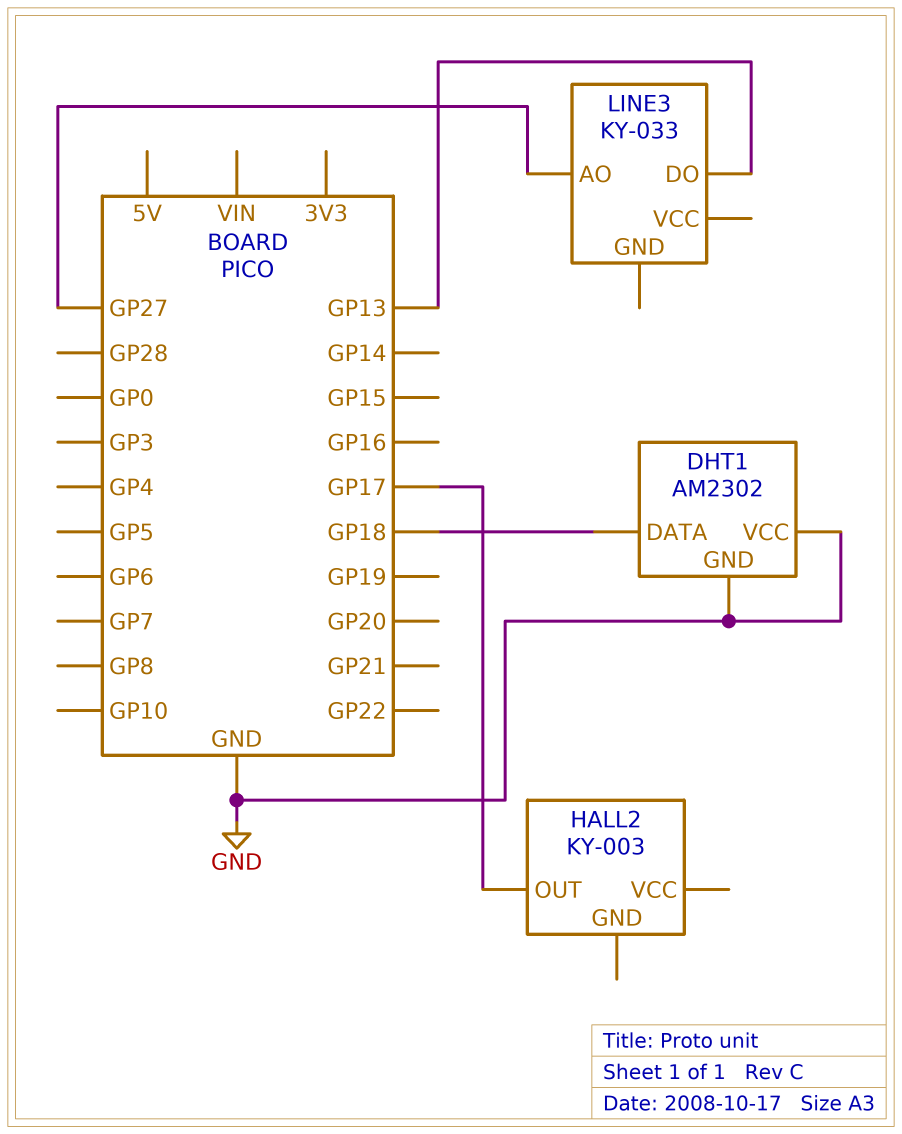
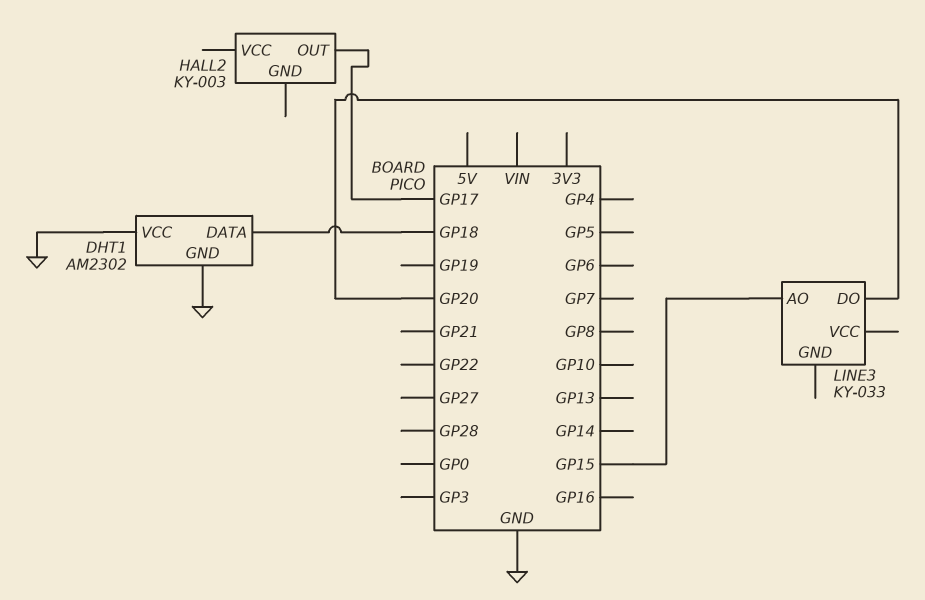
LINE3 pin AO: GP27 -> GP15
LINE3 pin DO: GP13 -> GP20

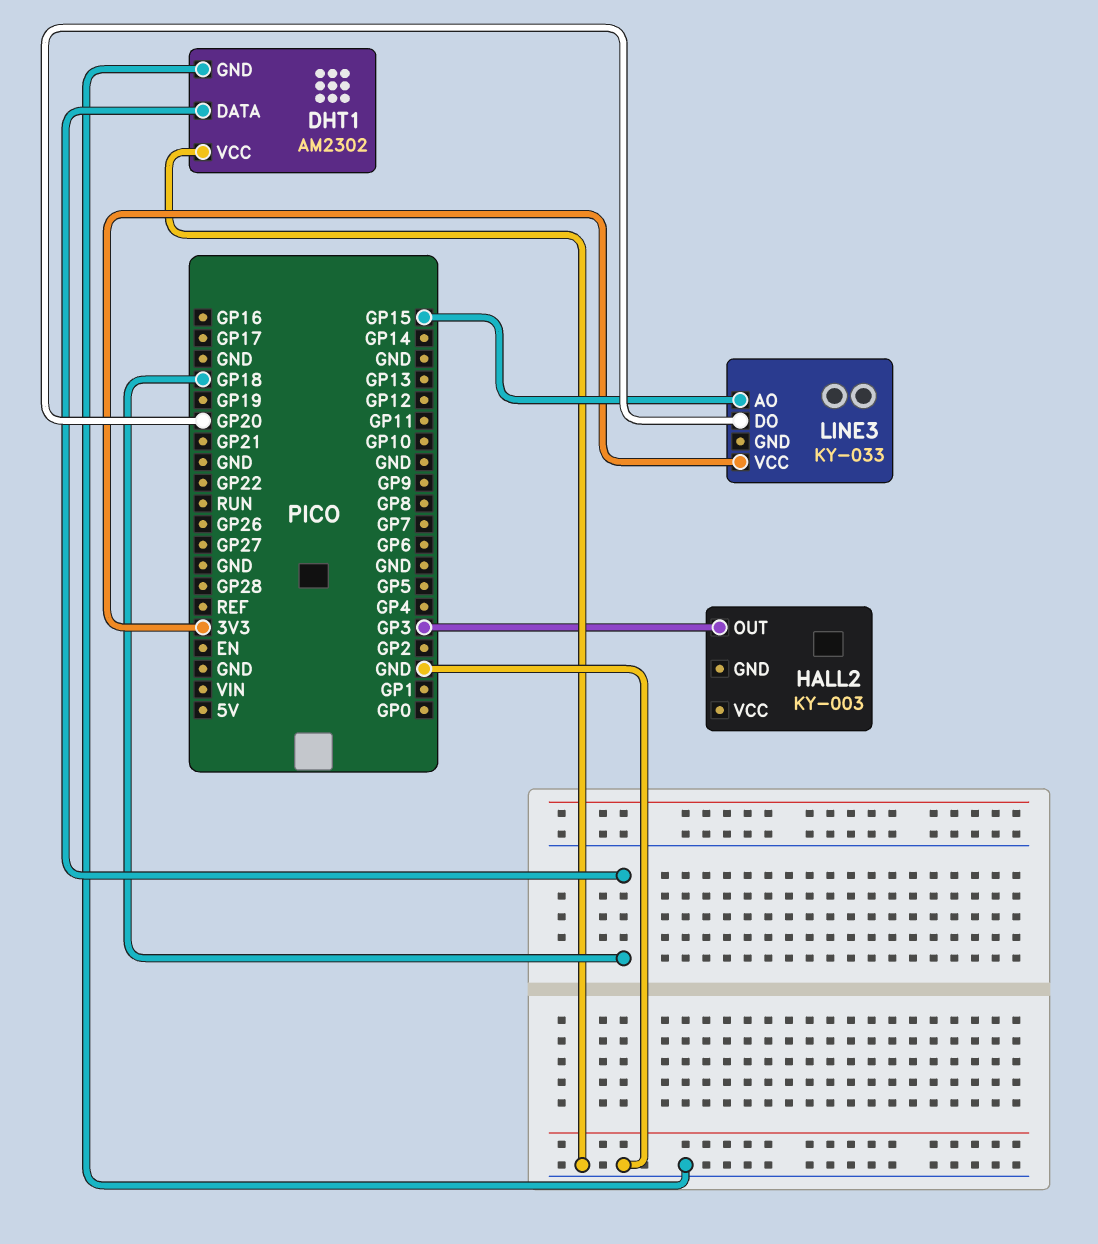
HALL2 pin OUT: GP17 -> GP3
LINE3 pin VCC: none -> 3V3

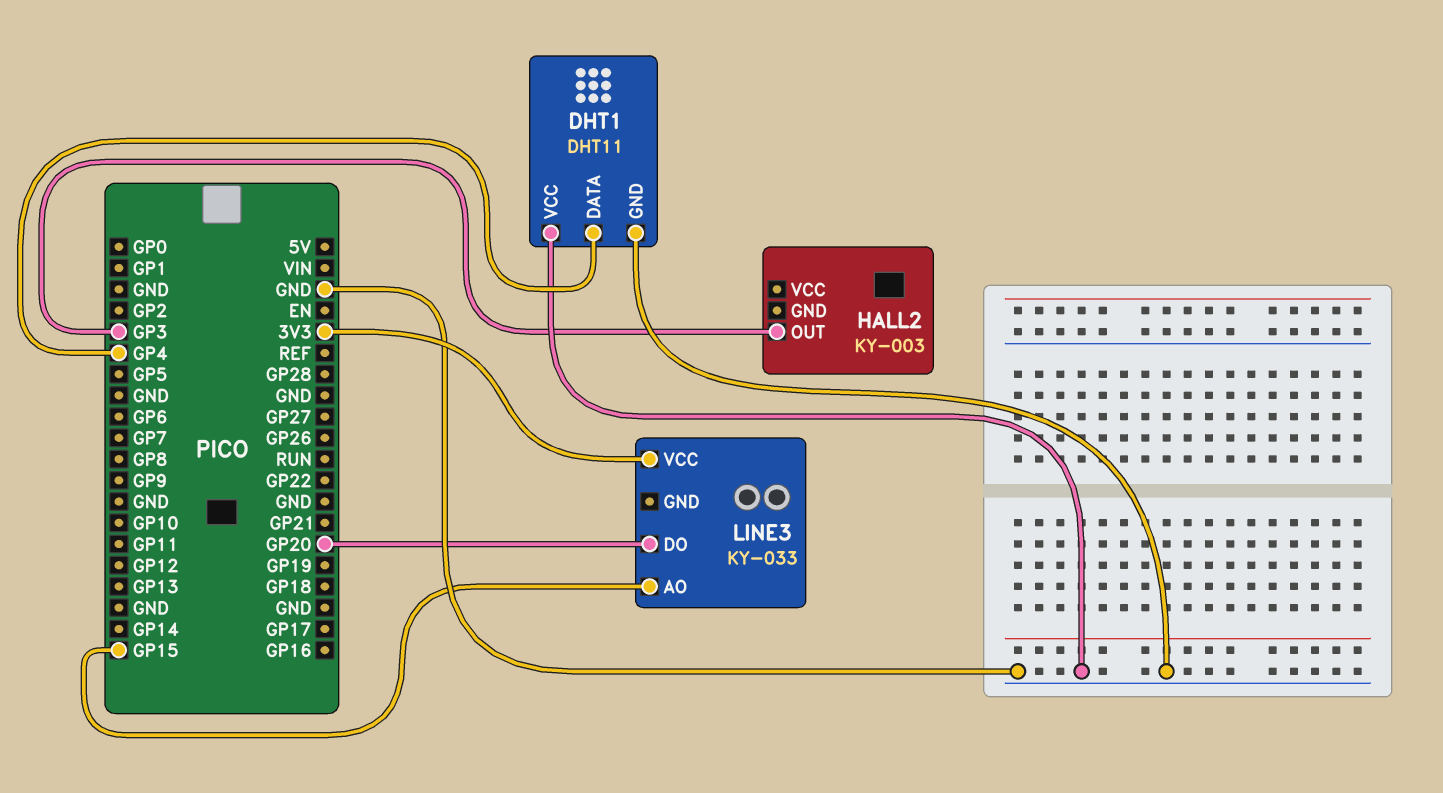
DHT1: AM2302 -> DHT11
DHT1 pin DATA: GP18 -> GP4

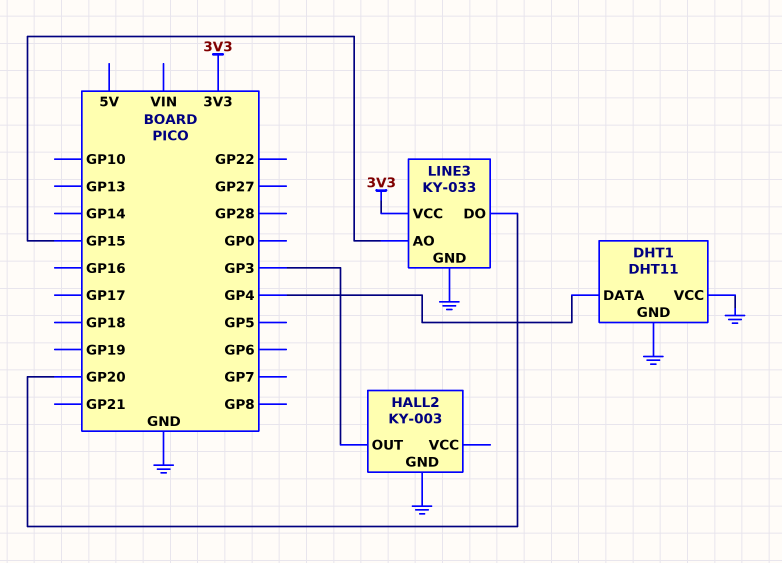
HALL2 pin GND: none -> GND
LINE3 pin GND: none -> GND

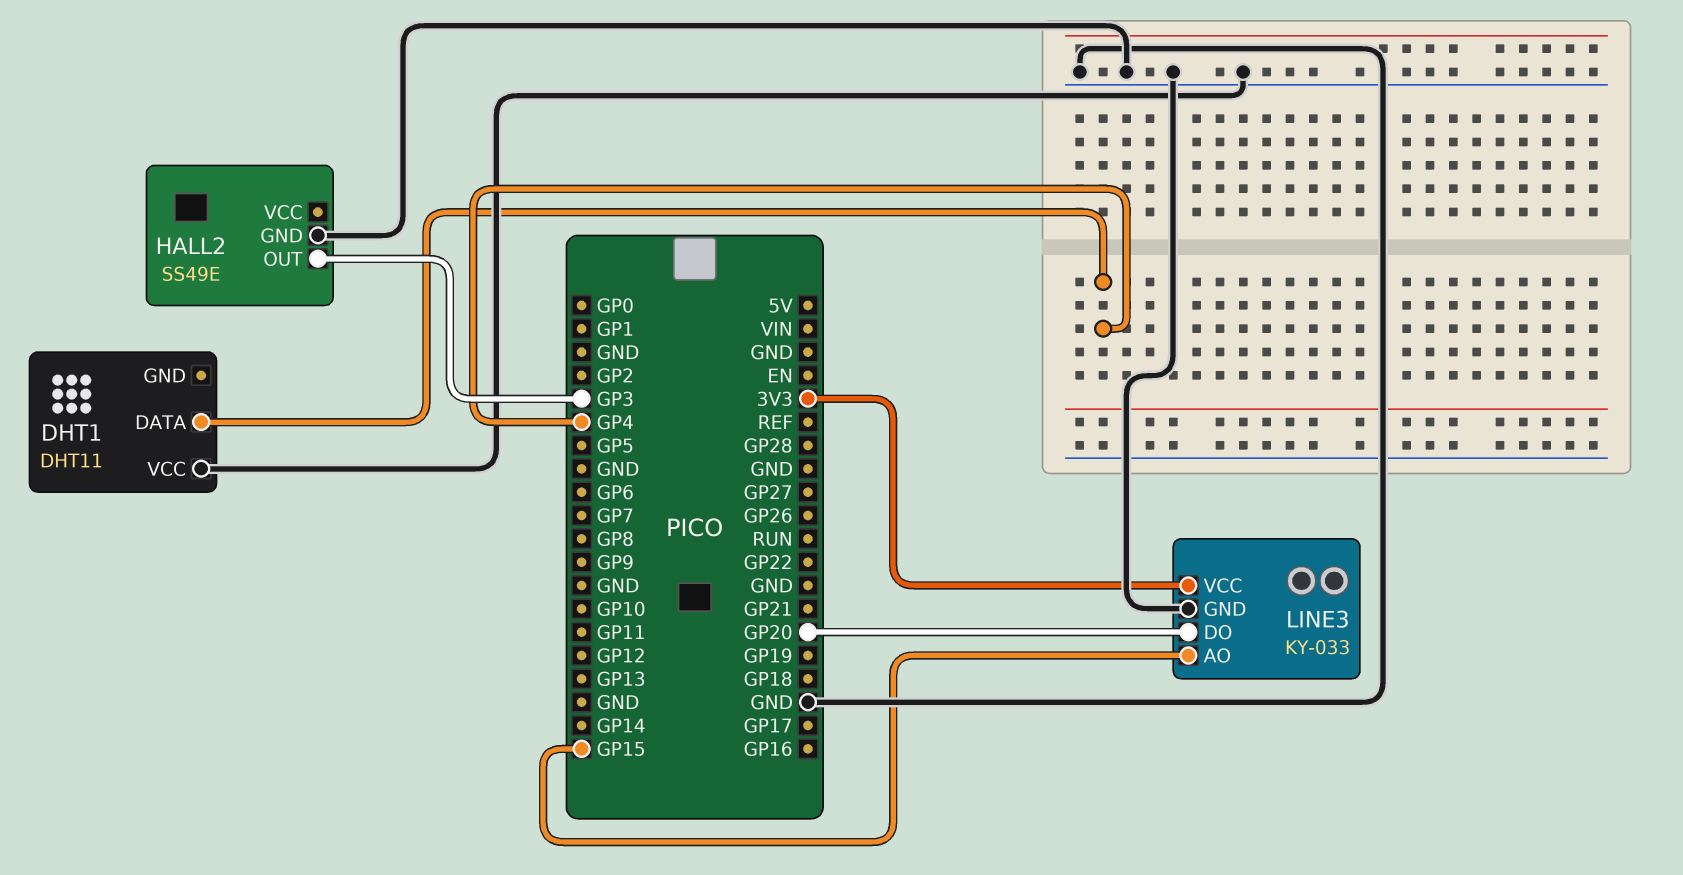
DHT1 pin GND: GND -> none
HALL2: KY-003 -> SS49E

